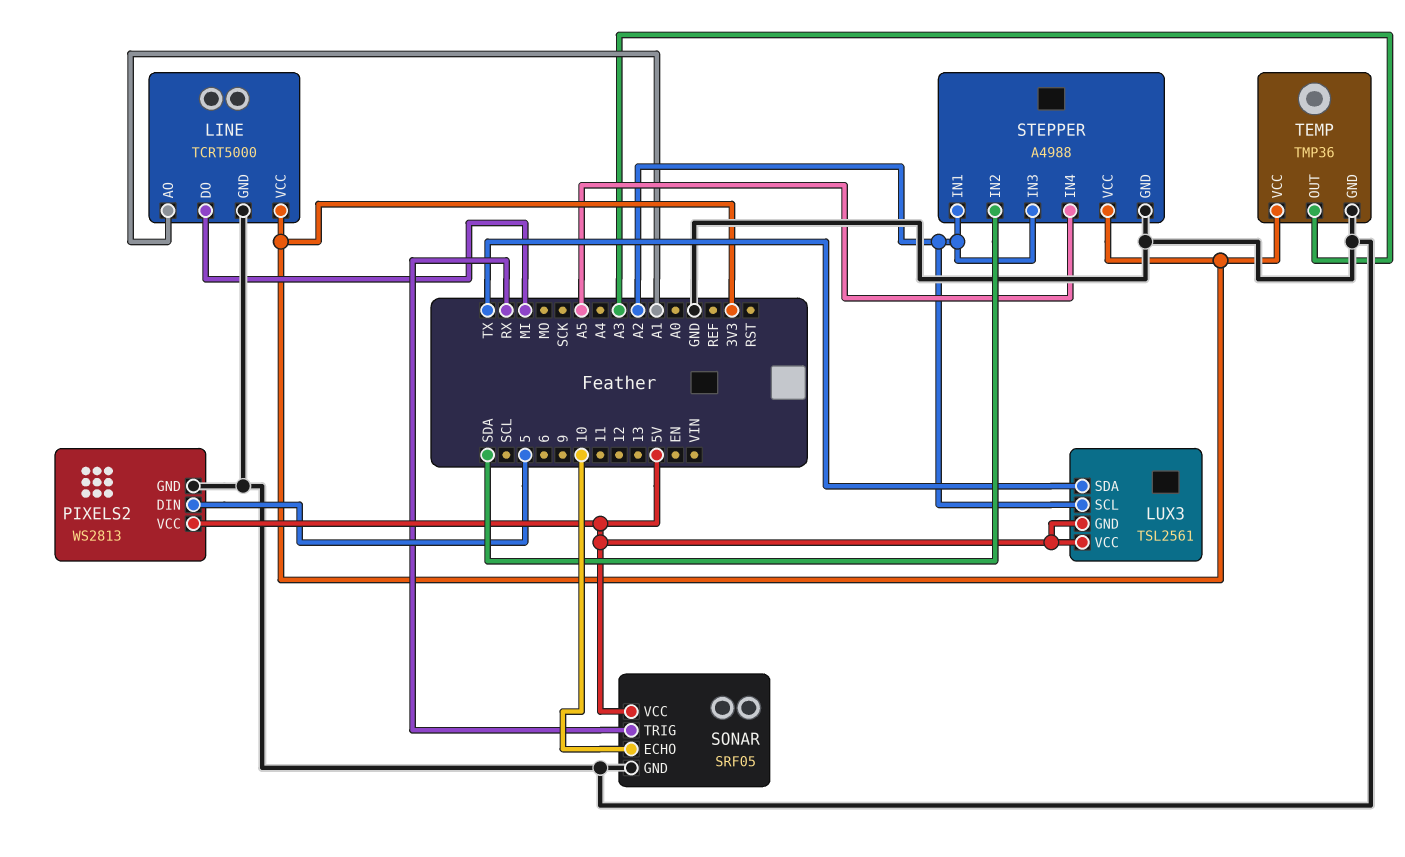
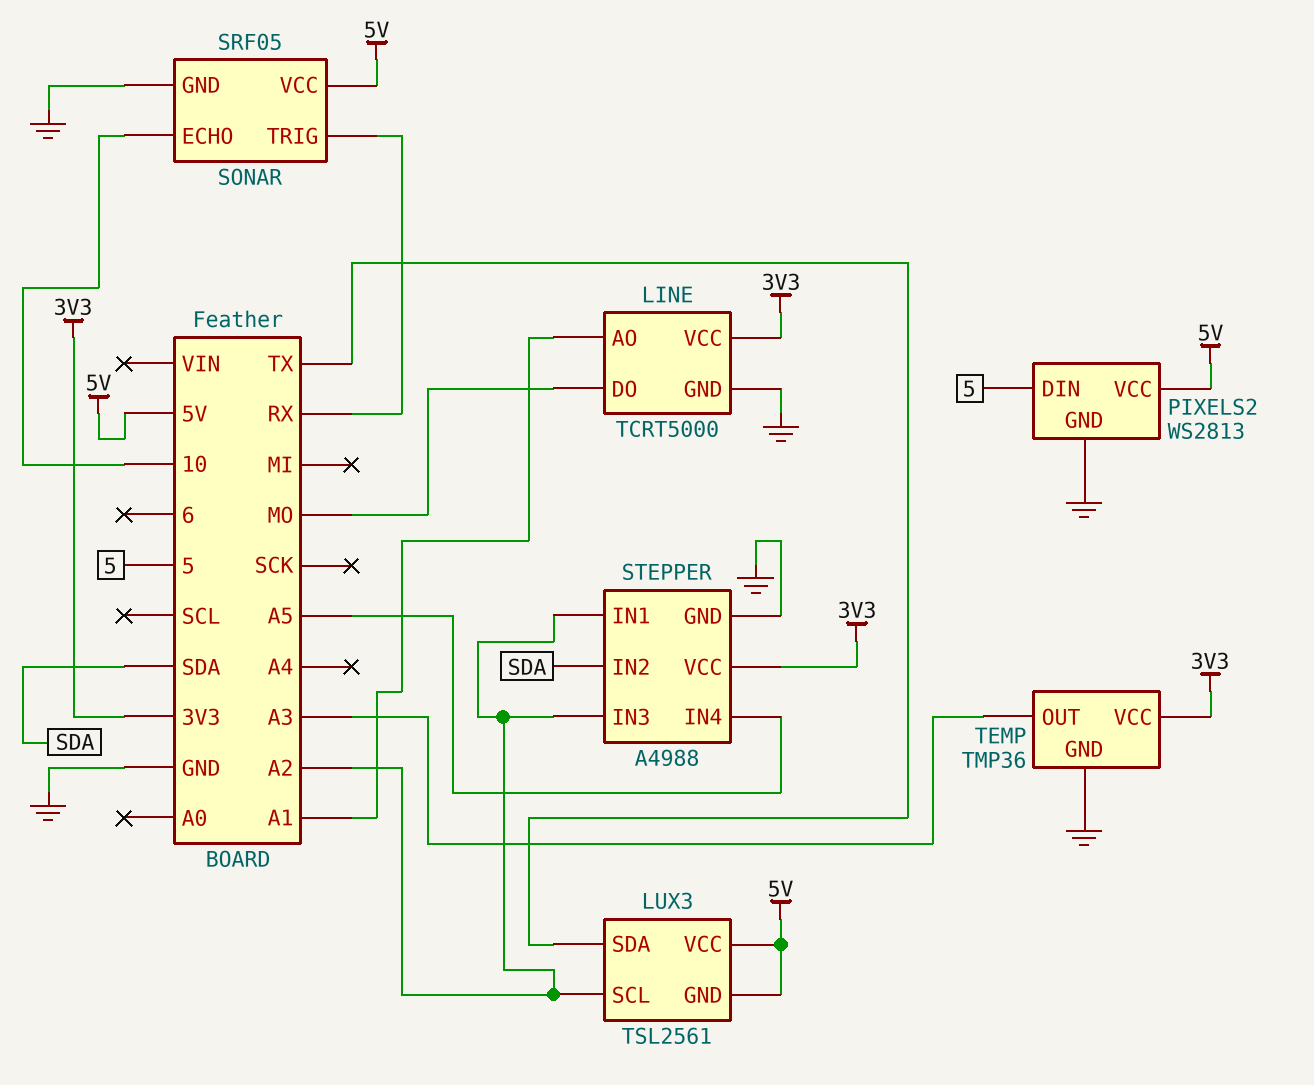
LINE pin DO: MI -> MO

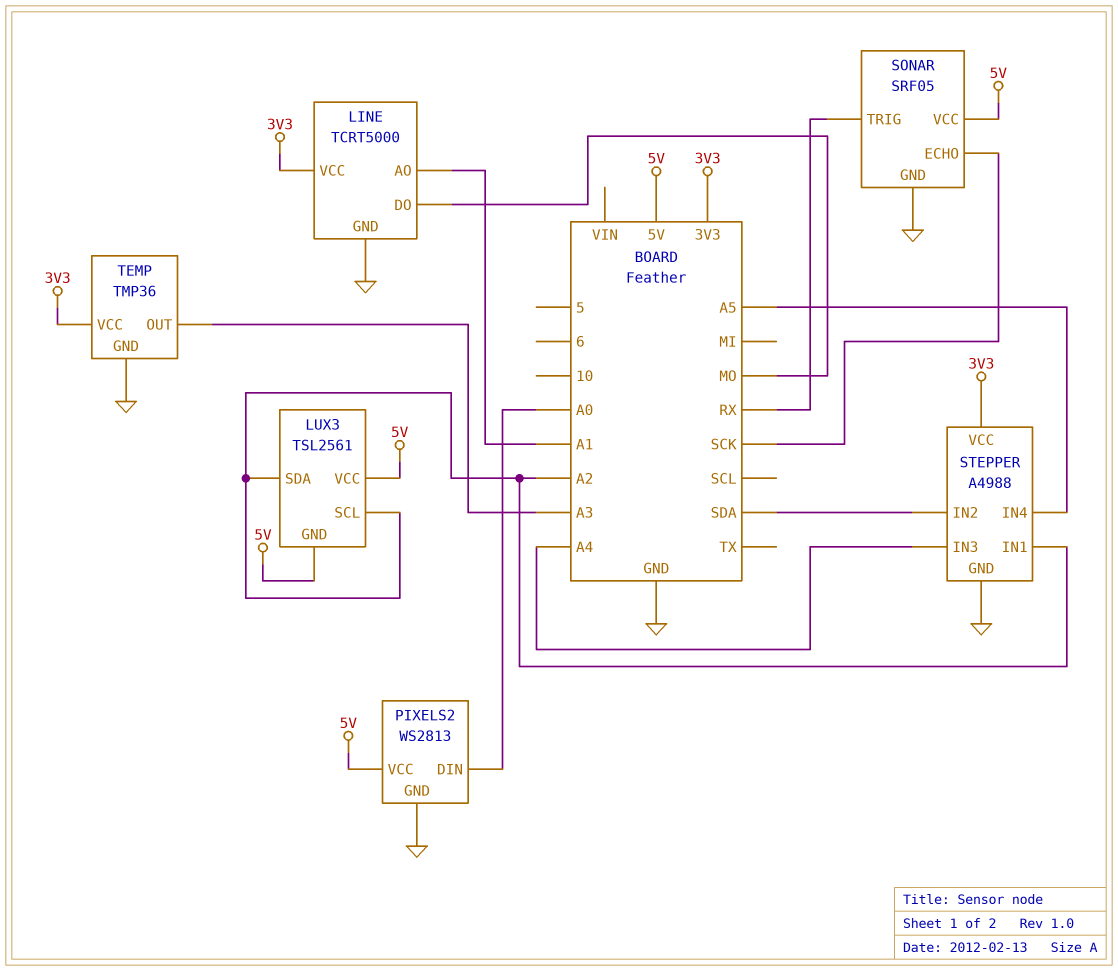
LUX3 pin SDA: TX -> A2
PIXELS2 pin DIN: 5 -> A0
SONAR pin ECHO: 10 -> SCK
STEPPER pin IN3: A2 -> A4

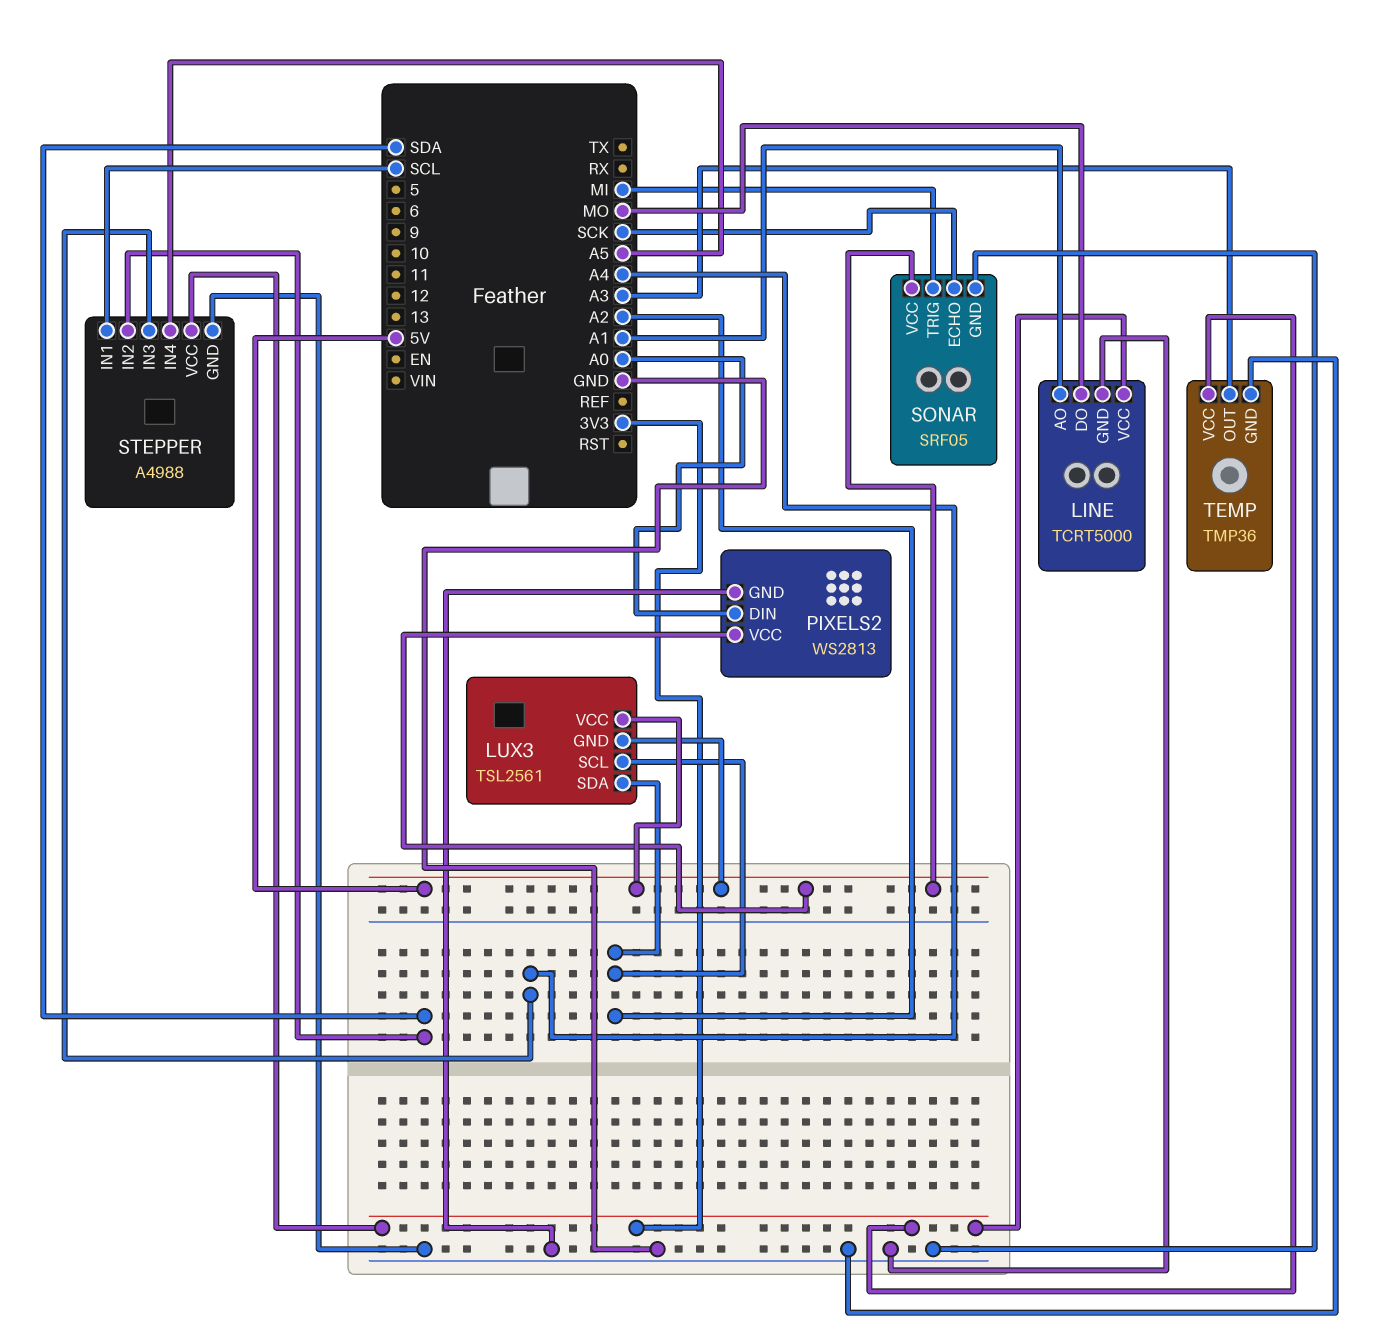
SONAR pin TRIG: RX -> MI
STEPPER pin IN1: A2 -> SCL

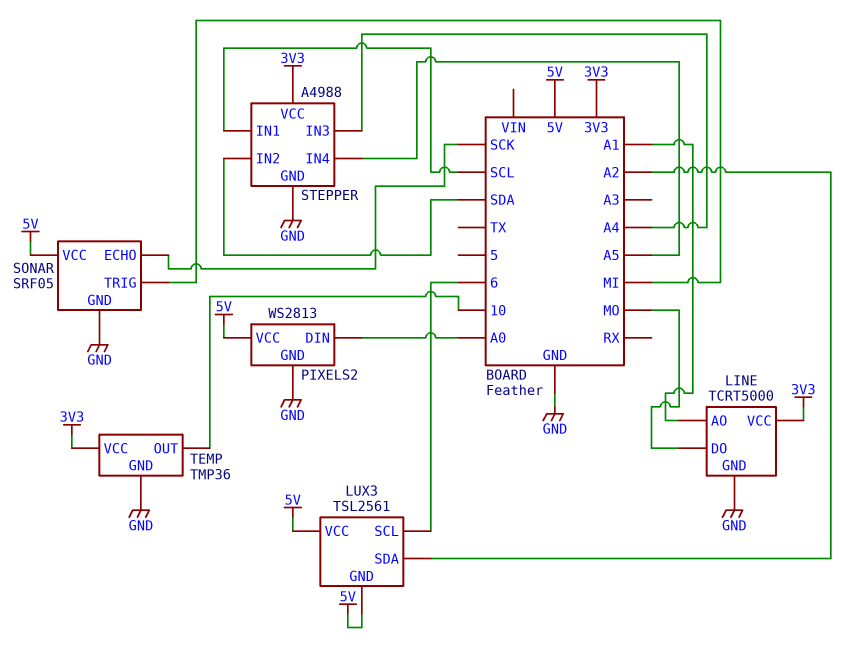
LUX3 pin SCL: A2 -> 6
TEMP pin OUT: A3 -> 10

